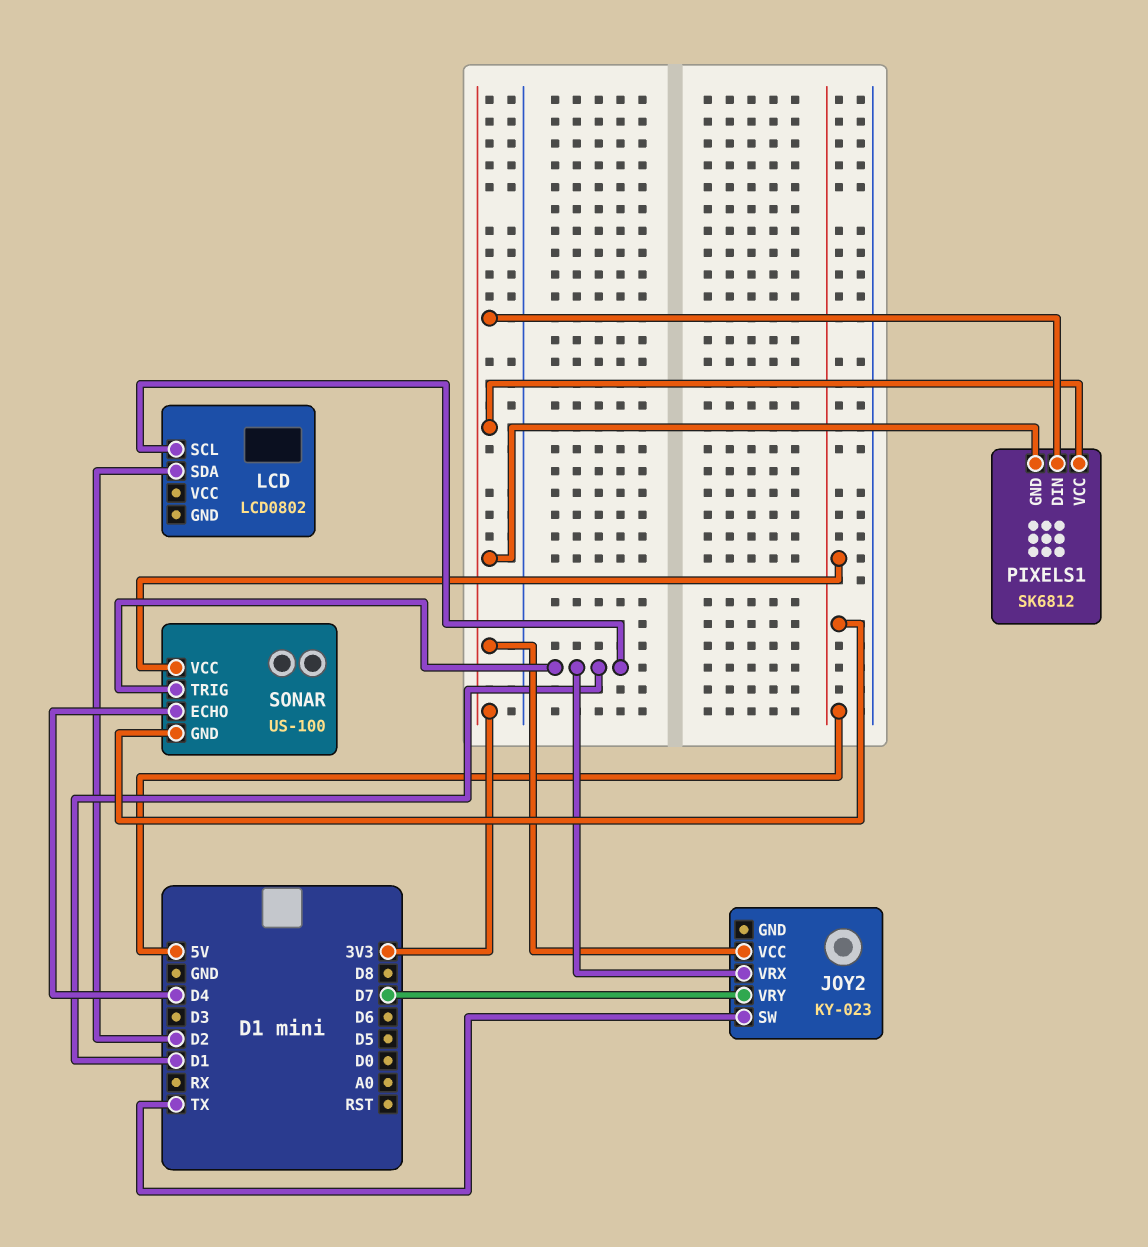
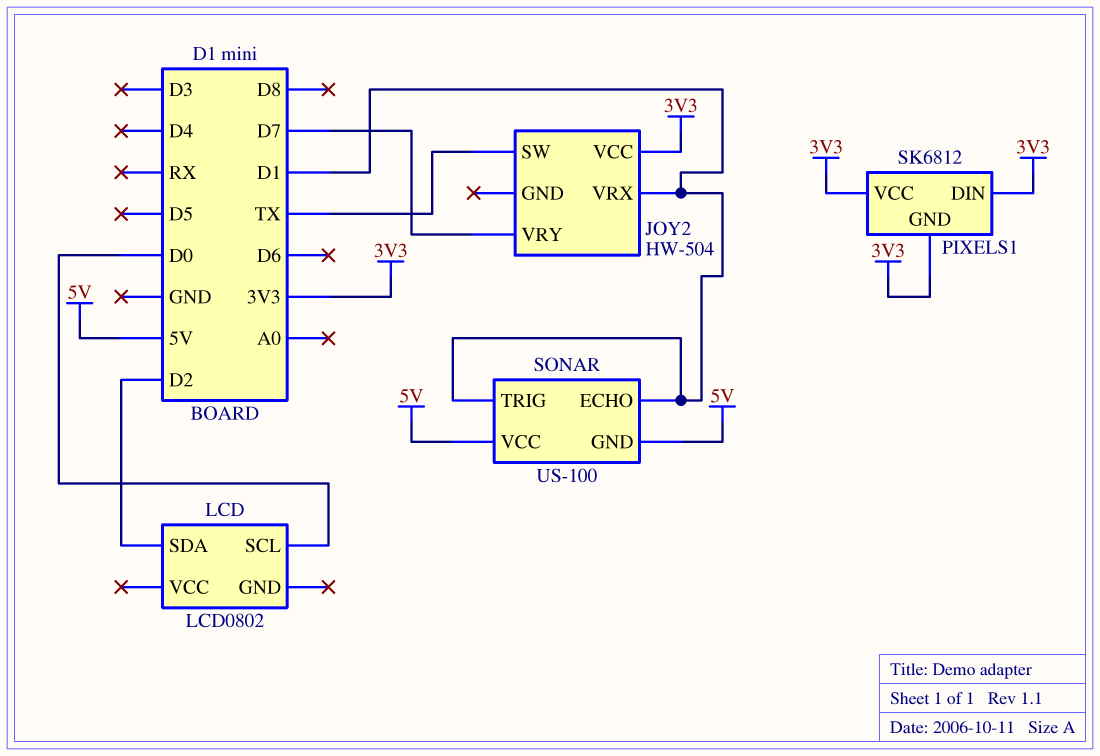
JOY2: KY-023 -> HW-504
LCD pin SCL: D1 -> D0
SONAR pin ECHO: D4 -> D1

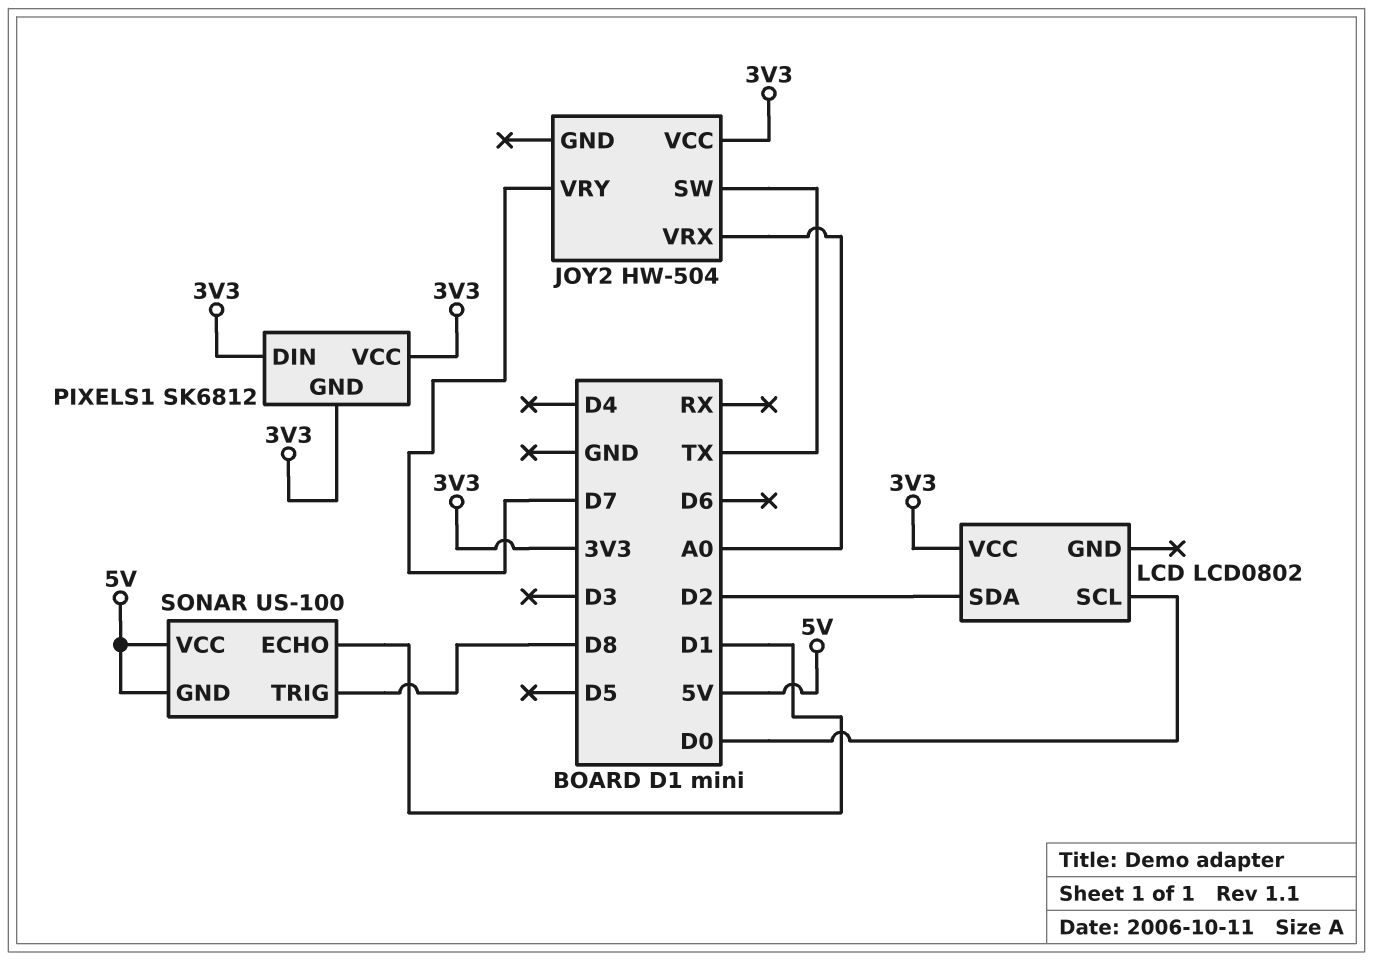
JOY2 pin VRX: D1 -> A0
LCD pin VCC: none -> 3V3
SONAR pin TRIG: D1 -> D8

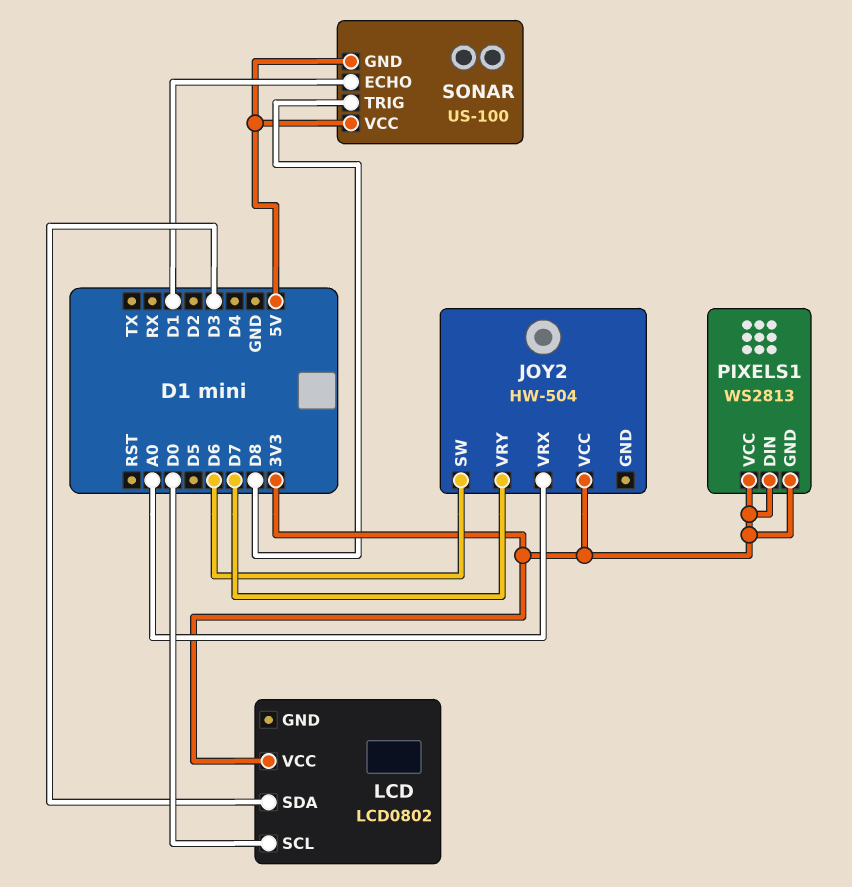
JOY2 pin SW: TX -> D6
LCD pin SDA: D2 -> D3
PIXELS1: SK6812 -> WS2813

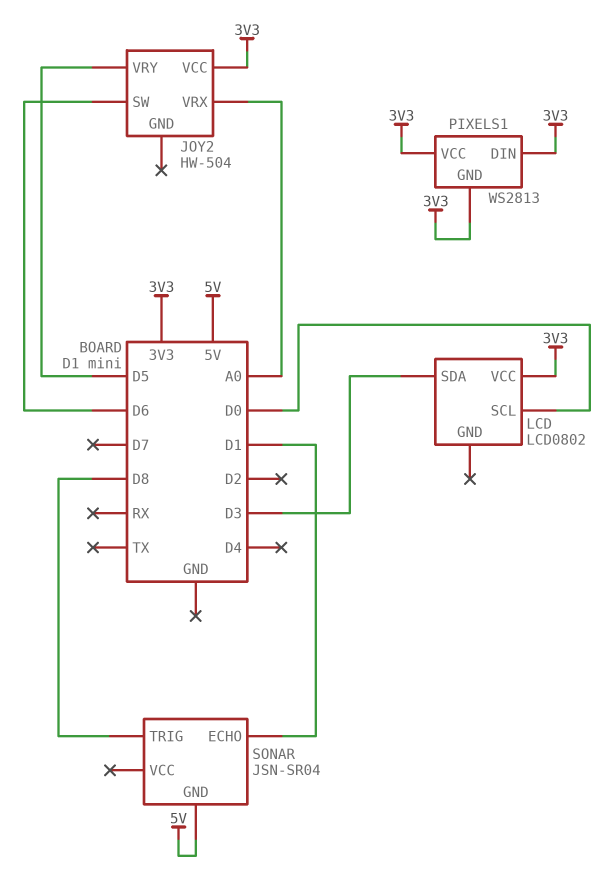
JOY2 pin VRY: D7 -> D5
SONAR: US-100 -> JSN-SR04
SONAR pin VCC: 5V -> none

